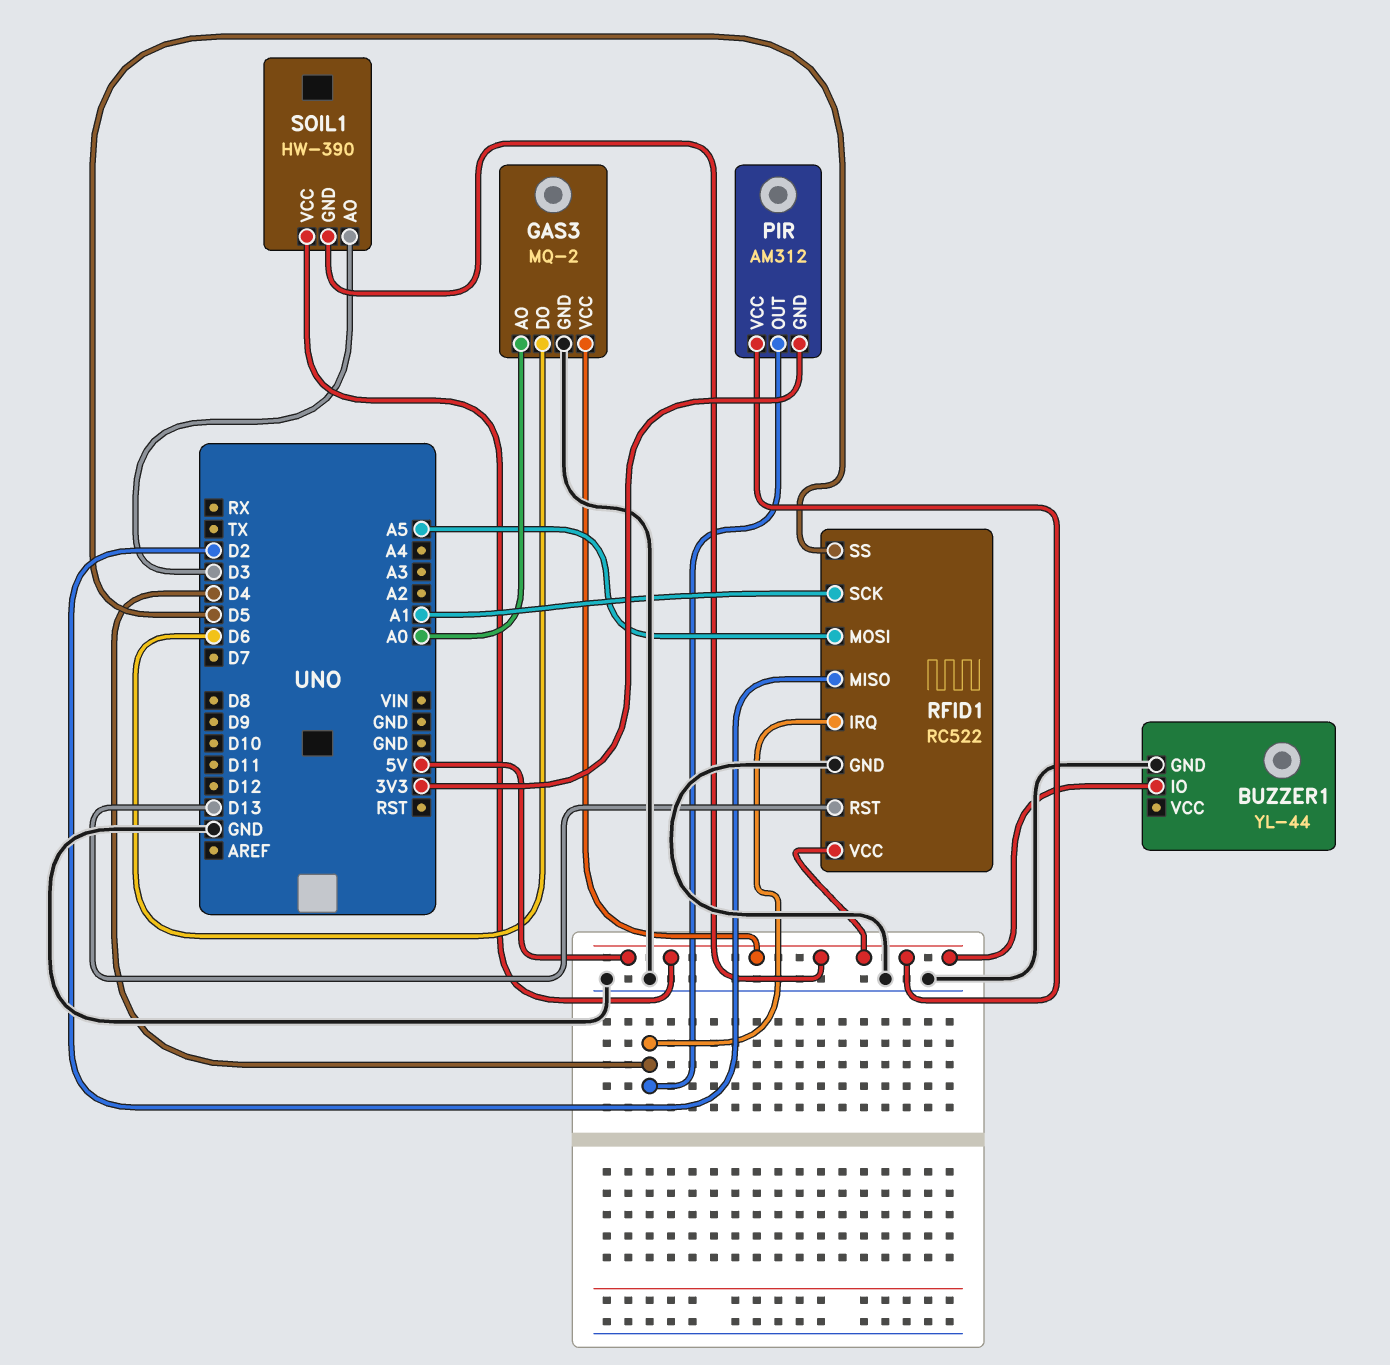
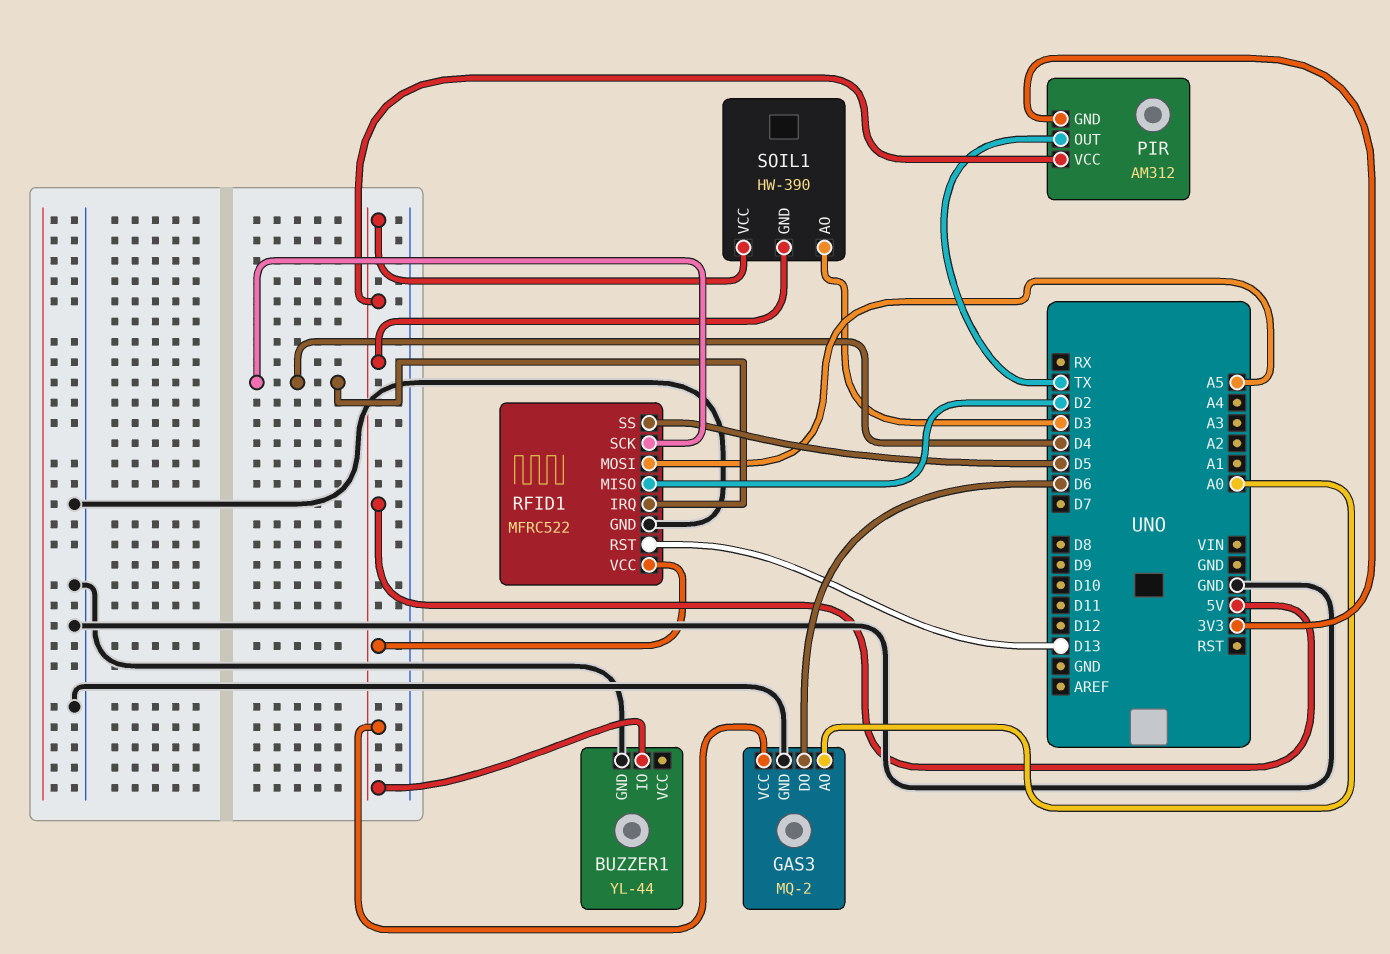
PIR pin OUT: D4 -> TX
RFID1: RC522 -> MFRC522
RFID1 pin SCK: A1 -> D4

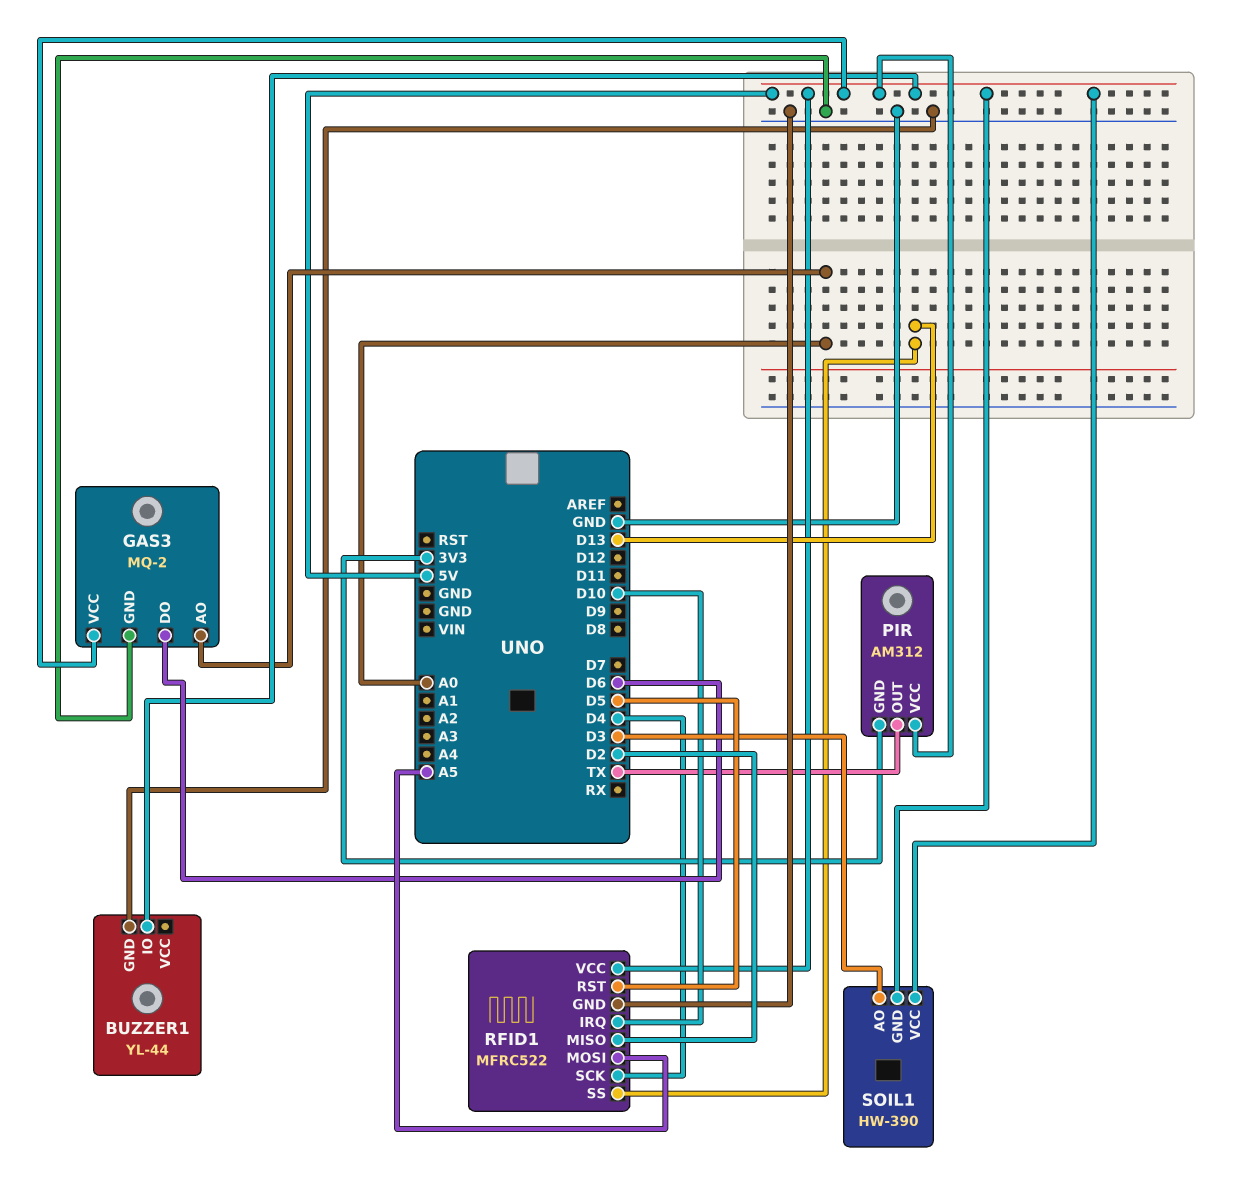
RFID1 pin IRQ: D4 -> D10
RFID1 pin RST: D13 -> D5
RFID1 pin SS: D5 -> D13

